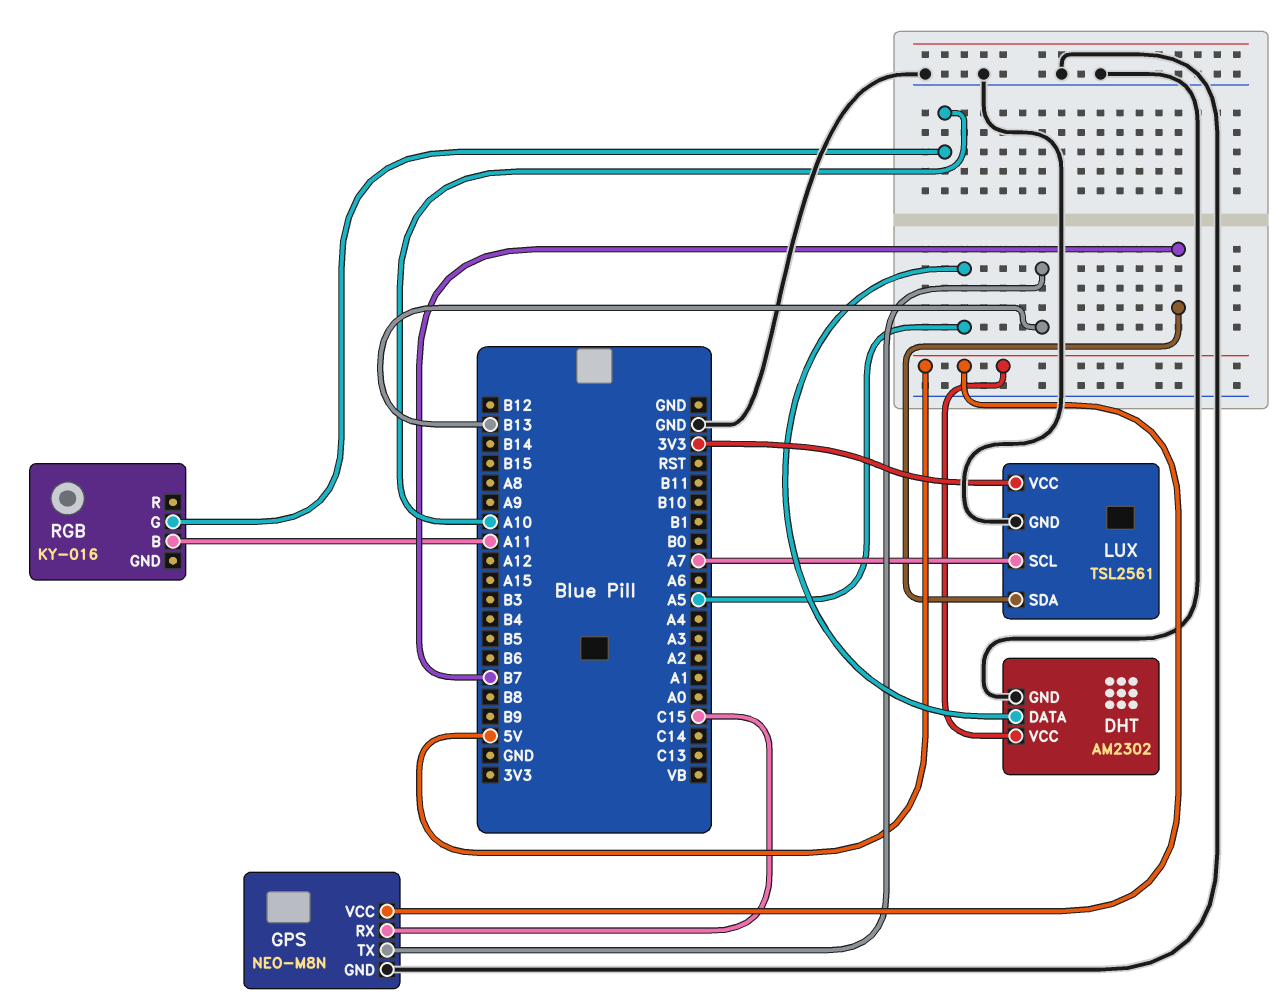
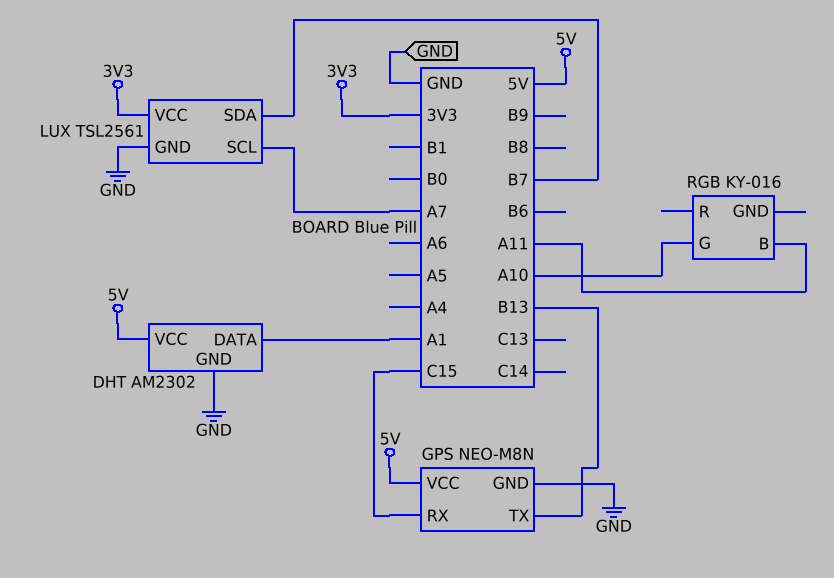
DHT pin DATA: A5 -> A1

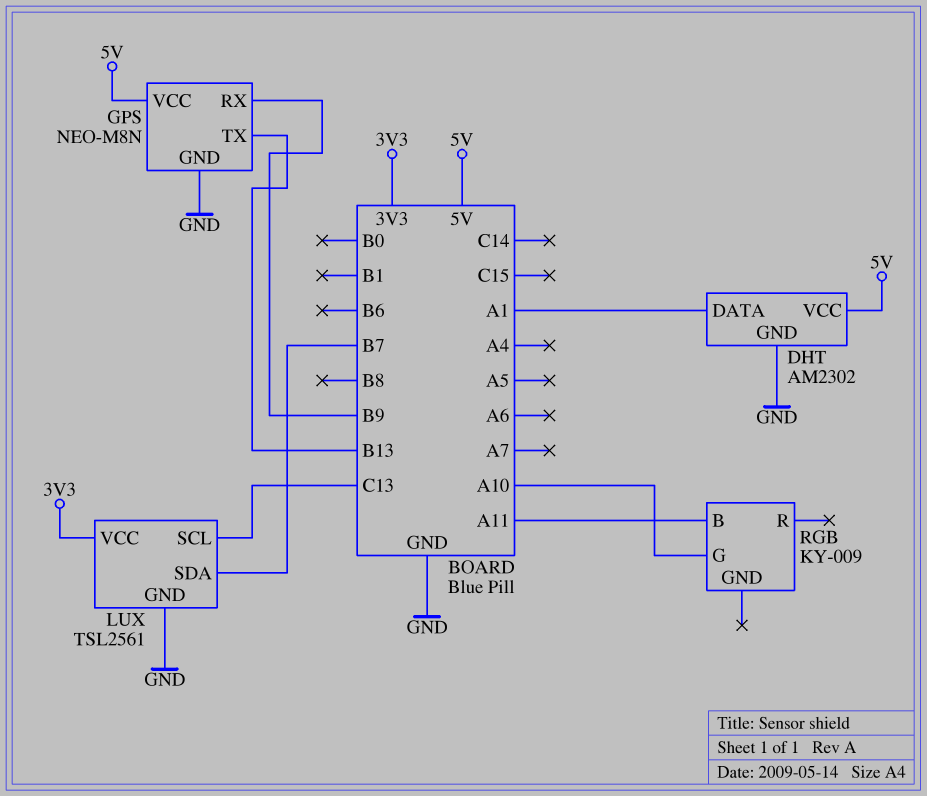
GPS pin RX: C15 -> B9
LUX pin SCL: A7 -> C13
RGB: KY-016 -> KY-009

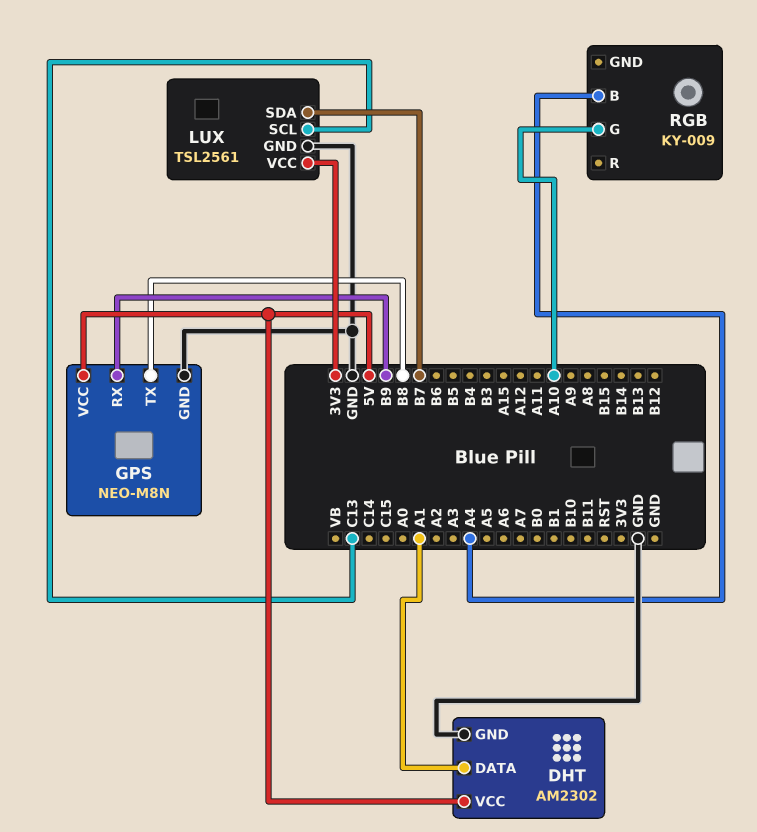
GPS pin TX: B13 -> B8
RGB pin B: A11 -> A4

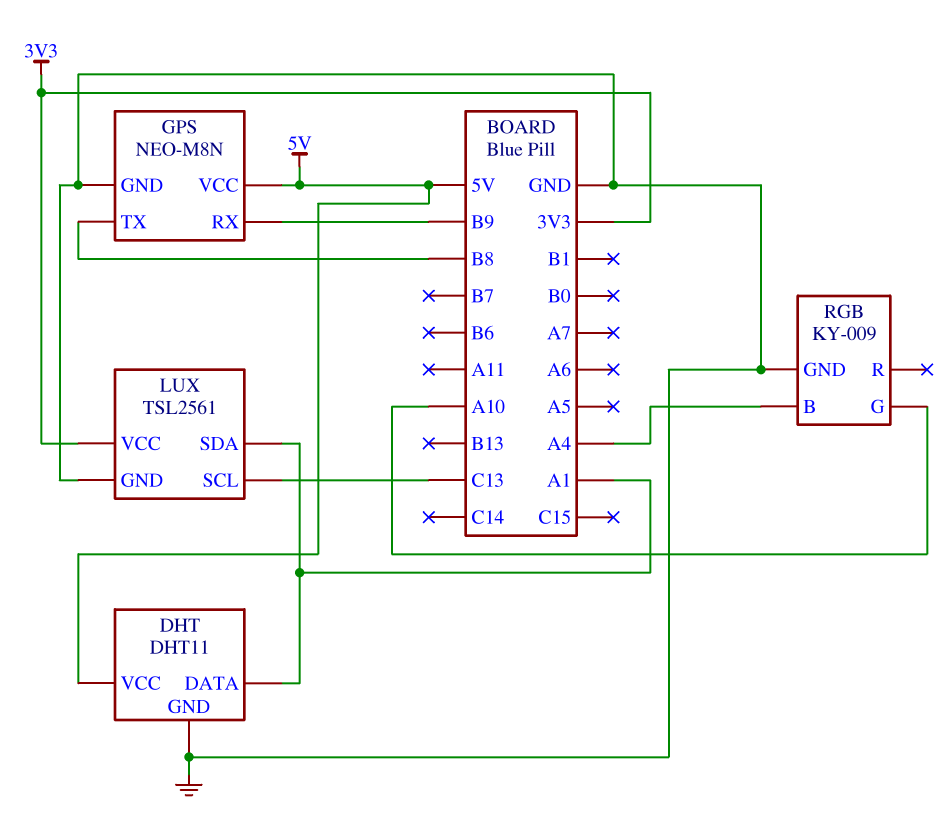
DHT: AM2302 -> DHT11
LUX pin SDA: B7 -> A1
RGB pin GND: none -> GND

